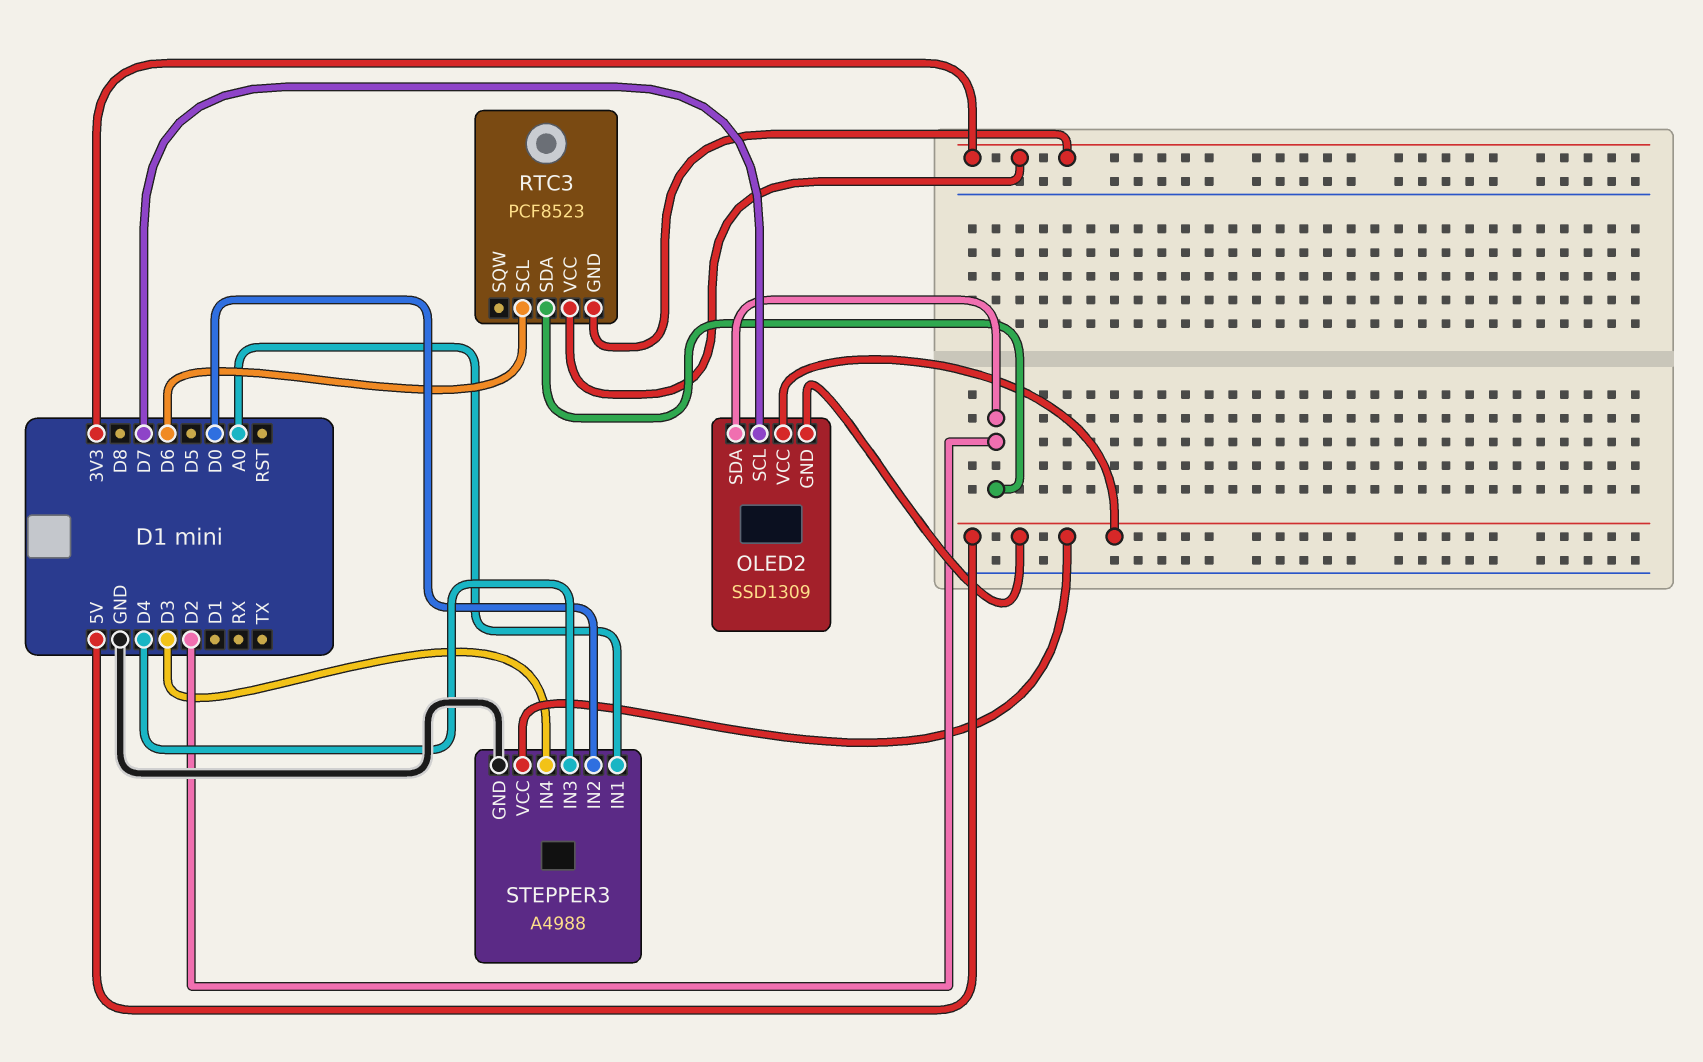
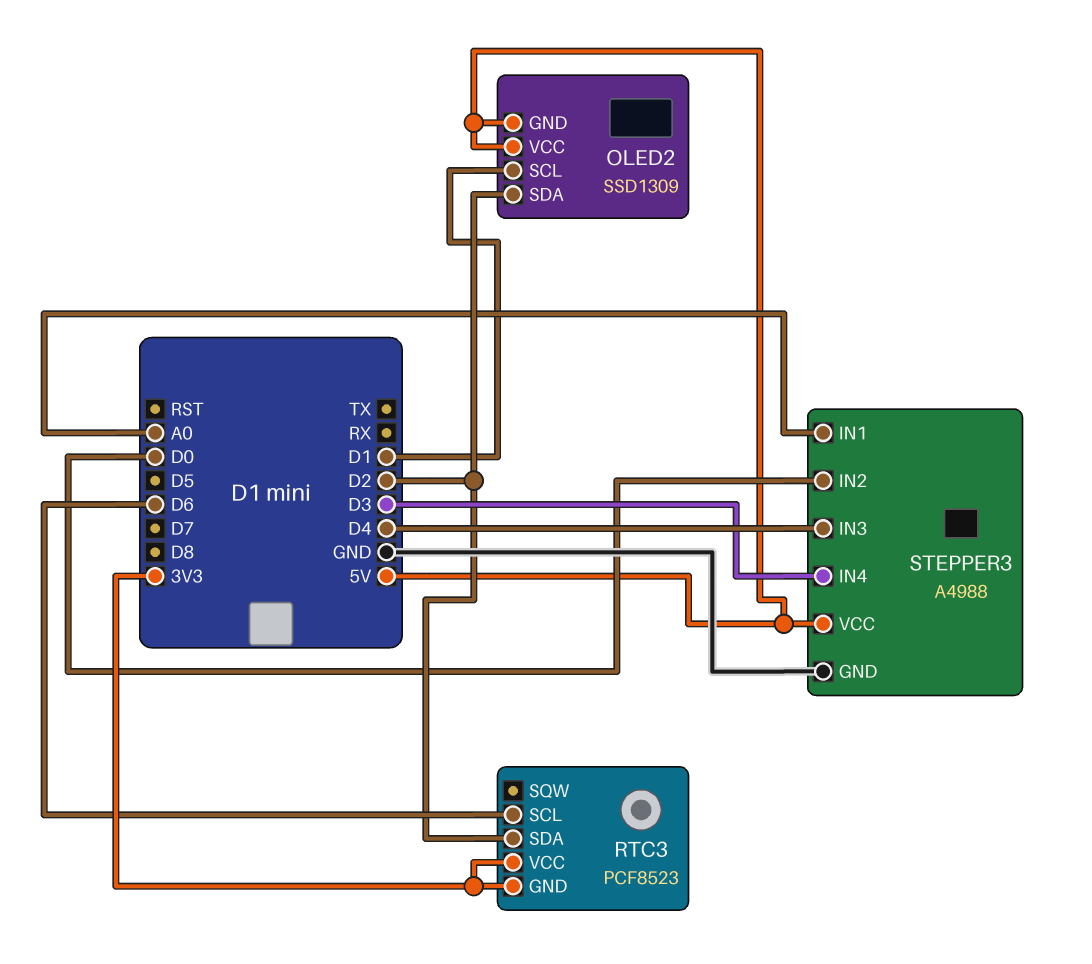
OLED2 pin SCL: D7 -> D1

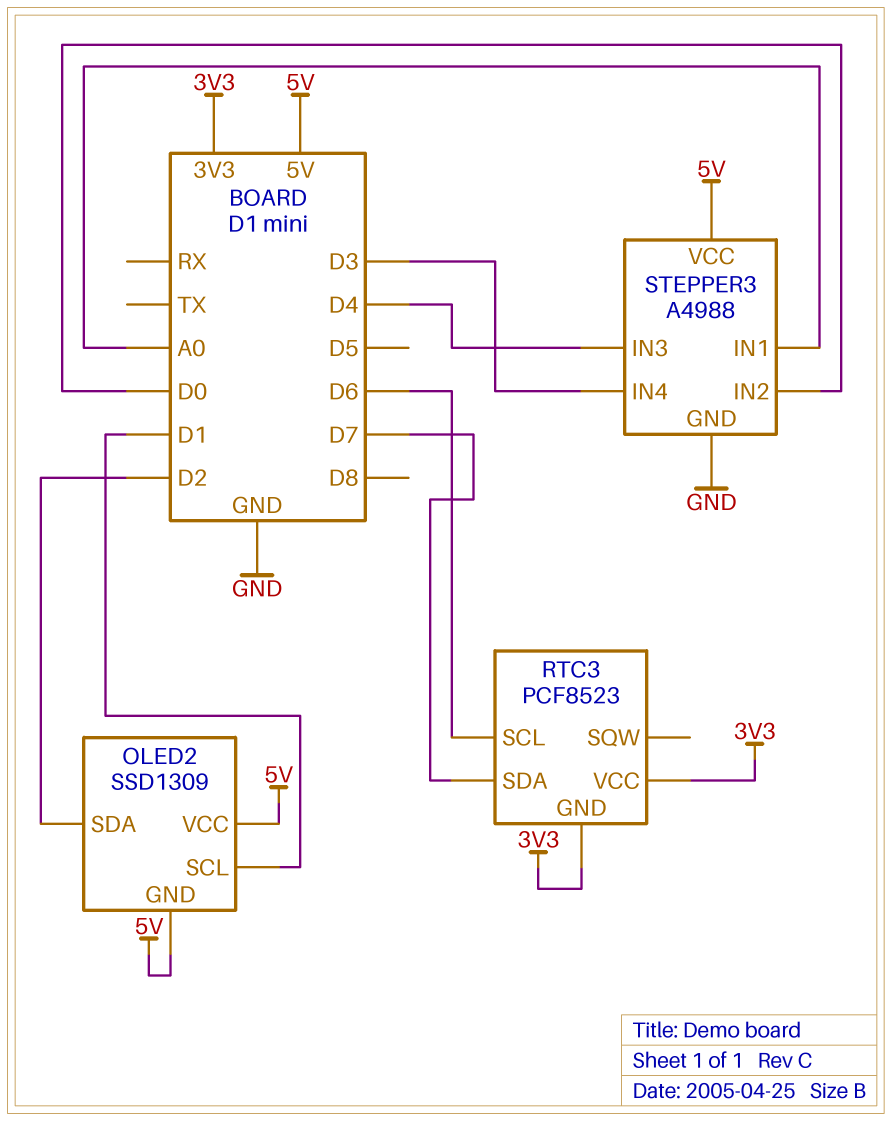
RTC3 pin SDA: D2 -> D7

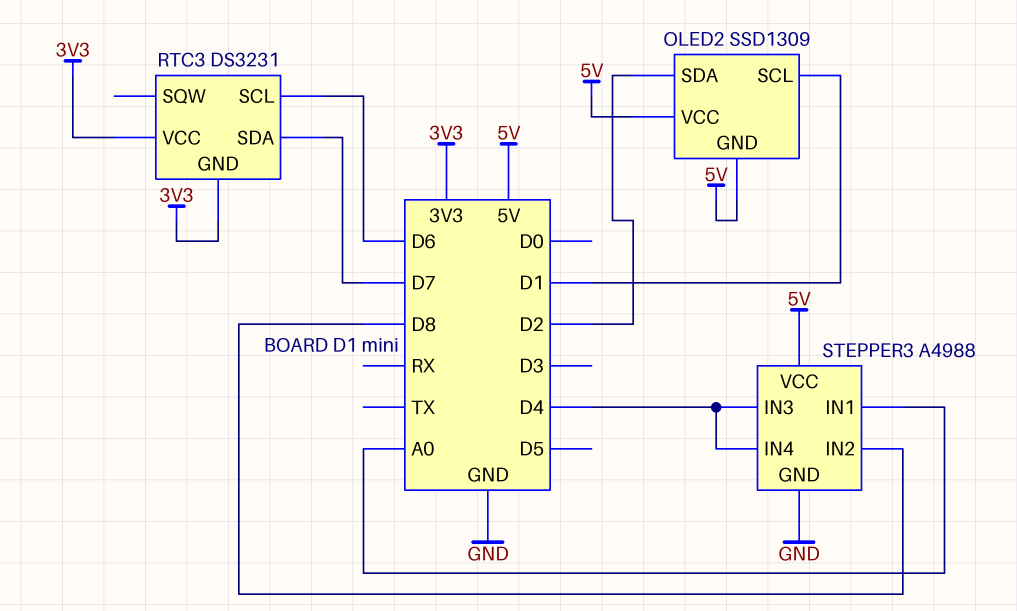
RTC3: PCF8523 -> DS3231
STEPPER3 pin IN2: D0 -> D8
STEPPER3 pin IN4: D3 -> D4

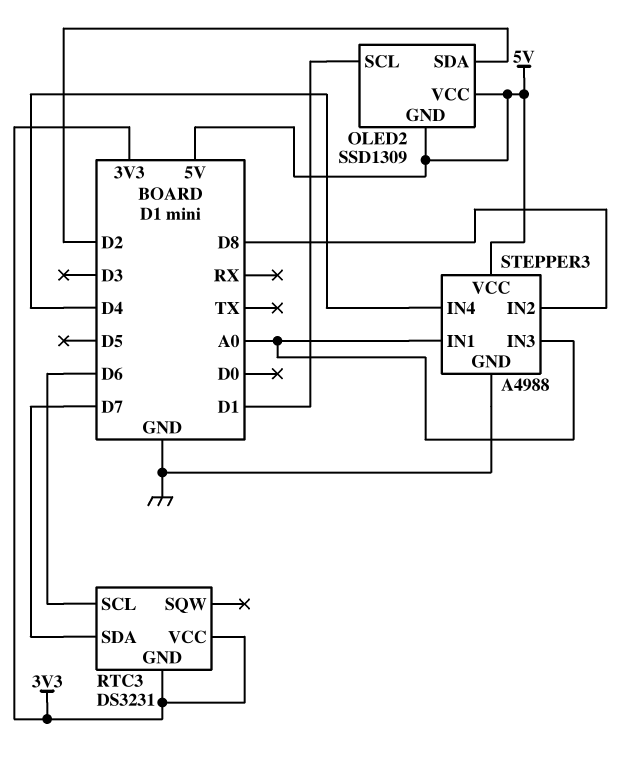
STEPPER3 pin IN3: D4 -> A0

